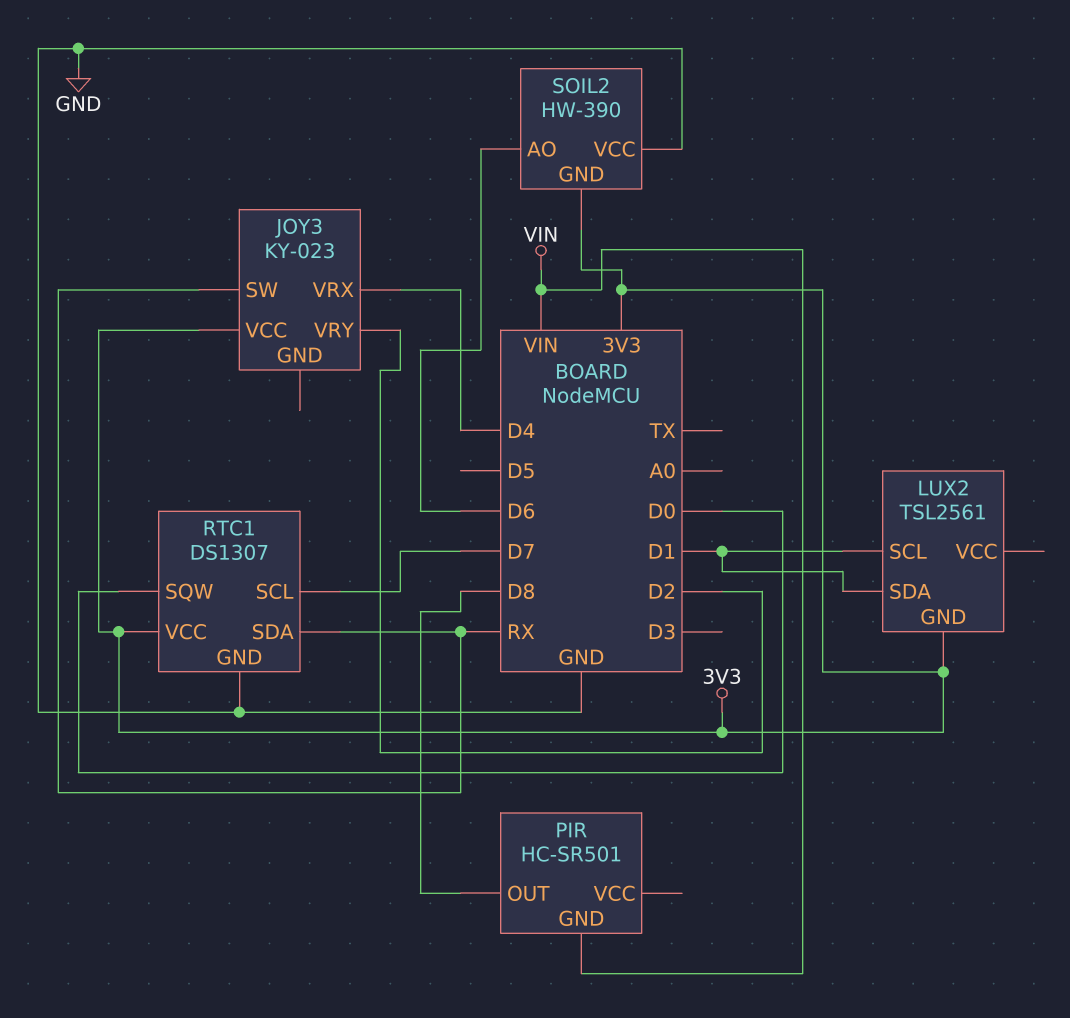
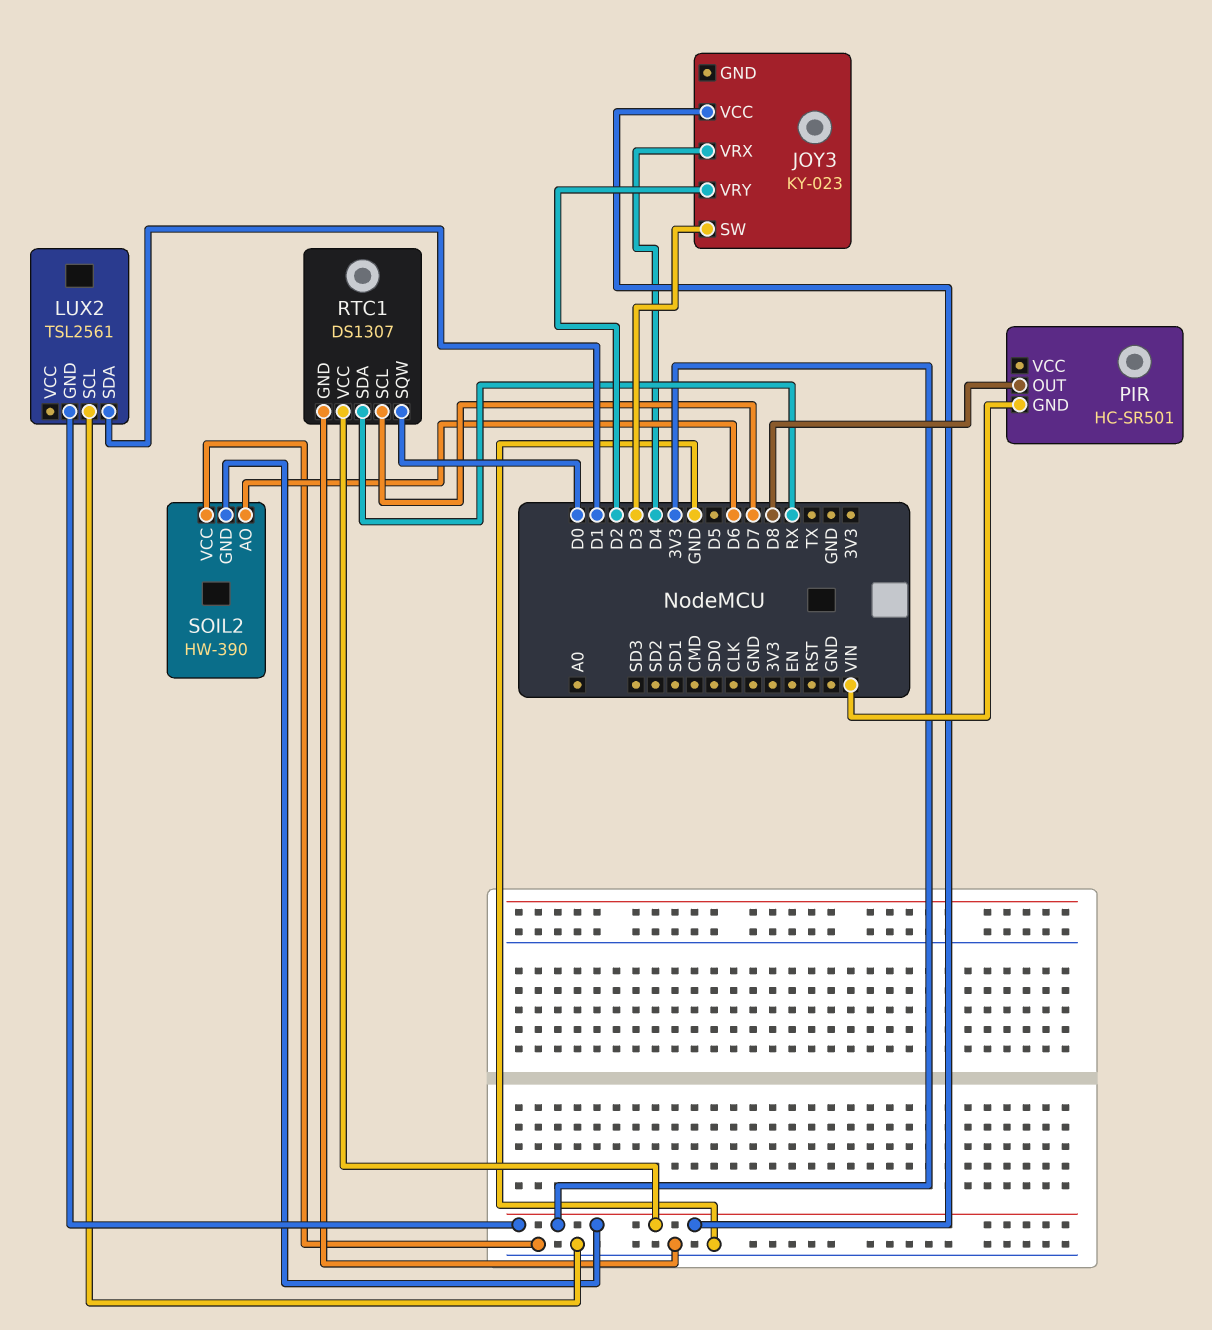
JOY3 pin SW: RX -> D3
LUX2 pin SCL: D1 -> GND

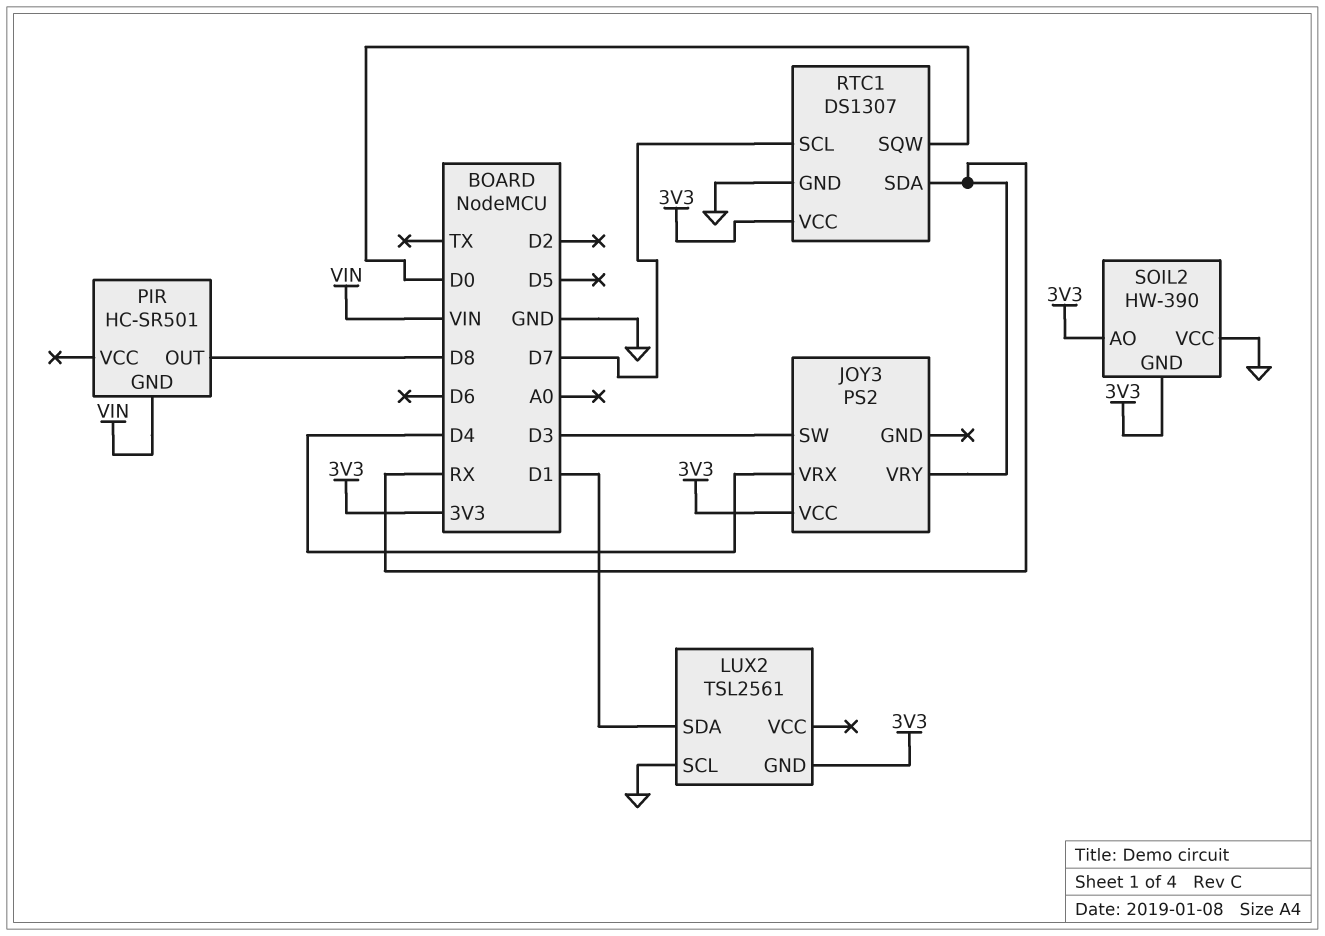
JOY3: KY-023 -> PS2
JOY3 pin VRY: D2 -> RX
SOIL2 pin AO: D6 -> 3V3

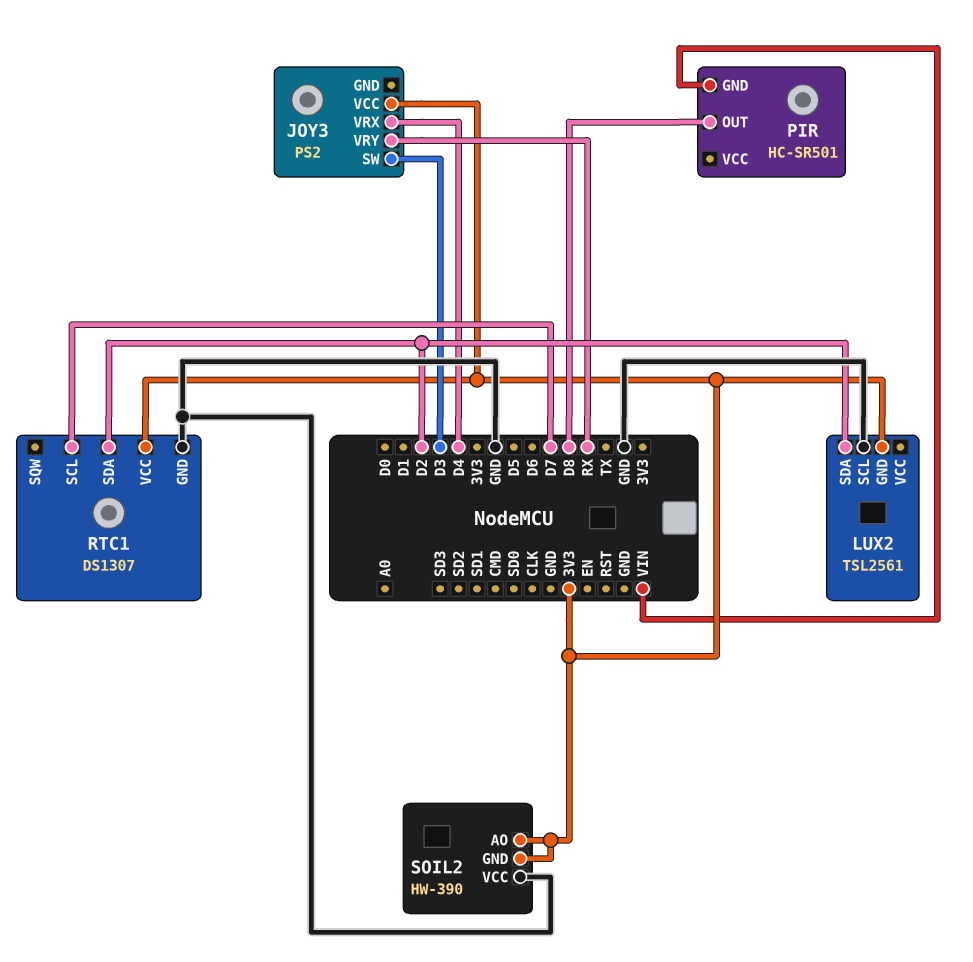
LUX2 pin SDA: D1 -> D2
RTC1 pin SDA: RX -> D2
RTC1 pin SQW: D0 -> none

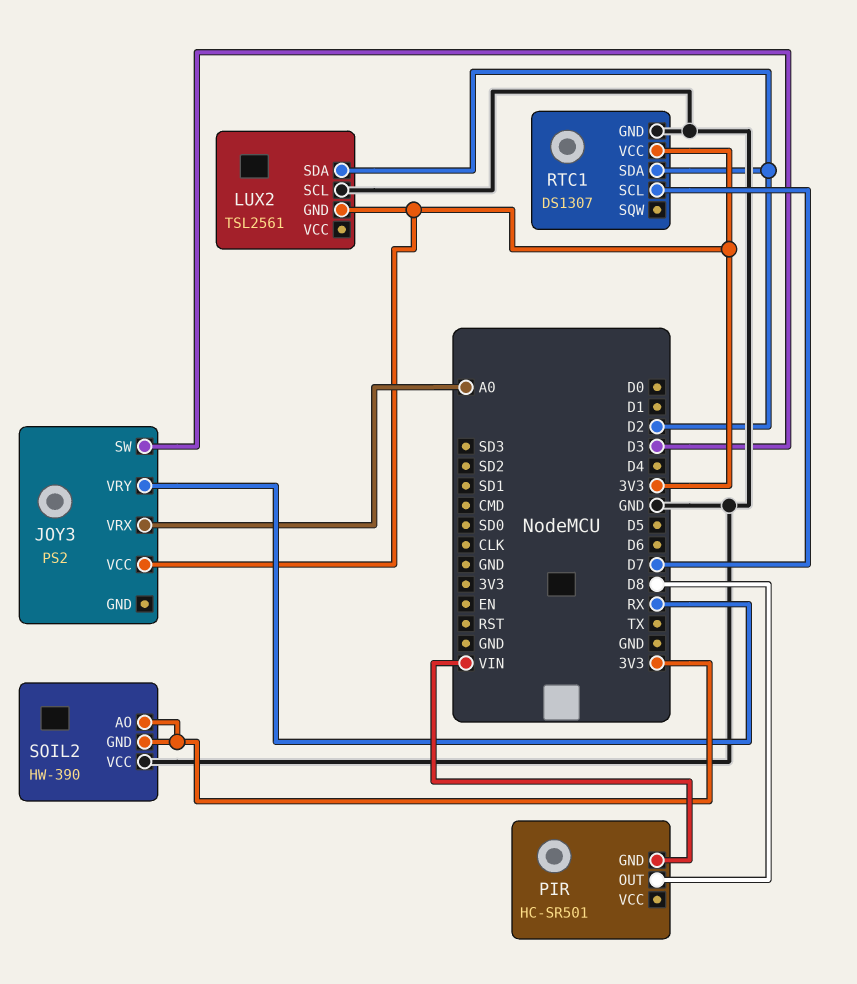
JOY3 pin VRX: D4 -> A0

